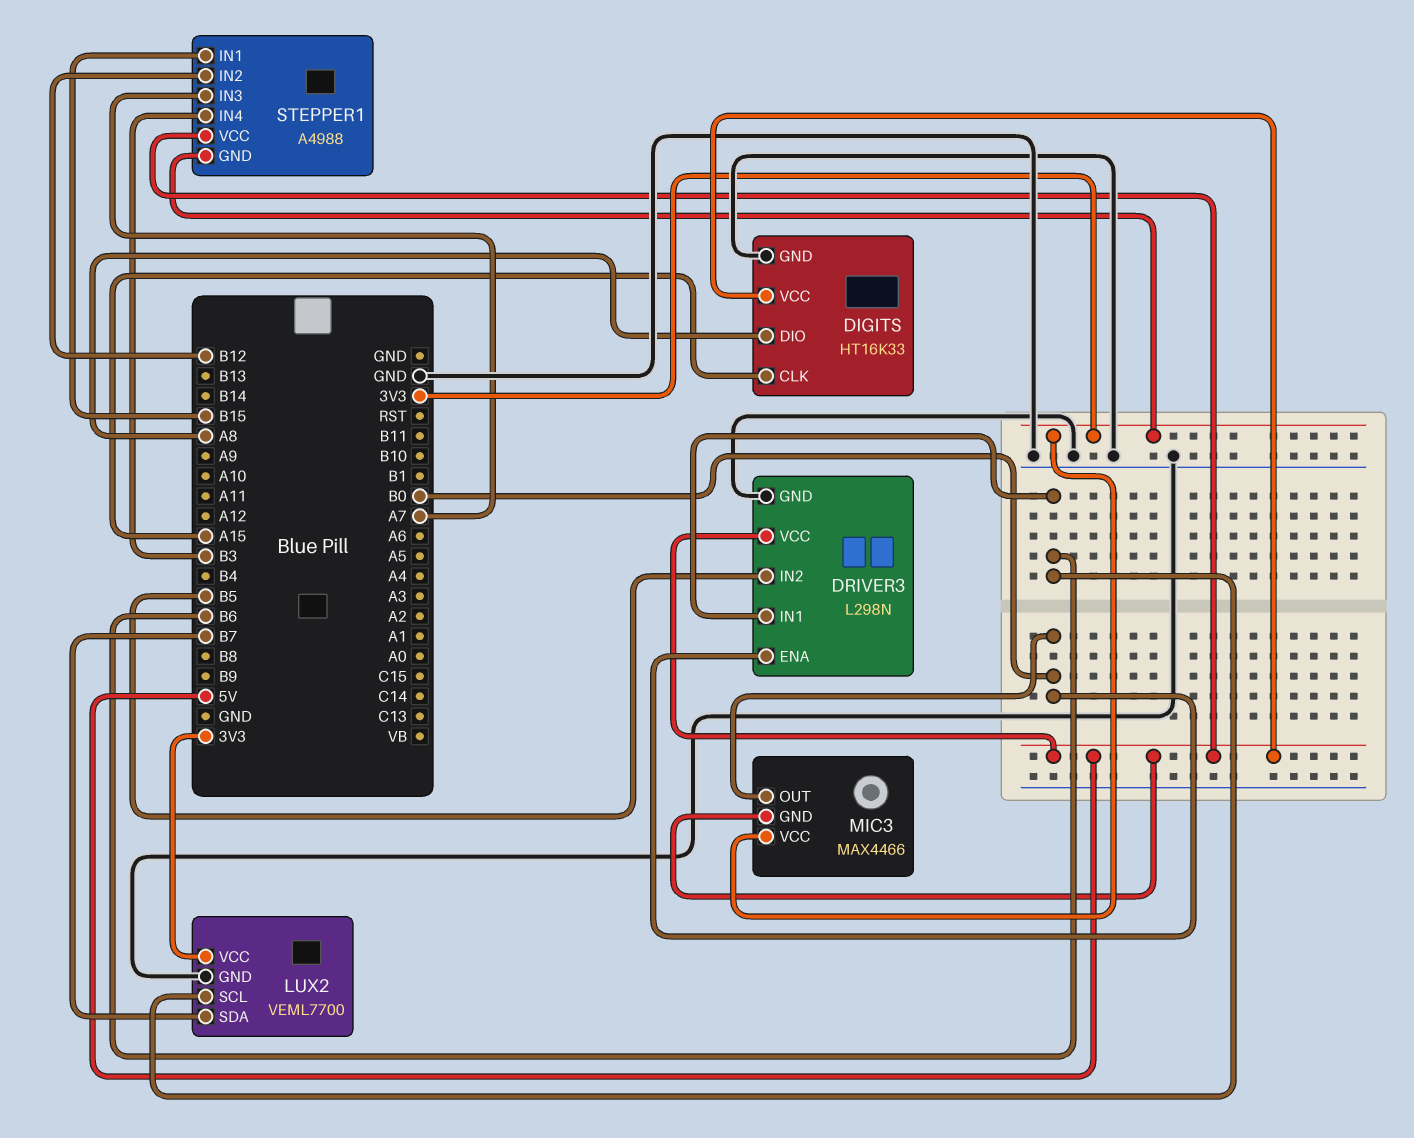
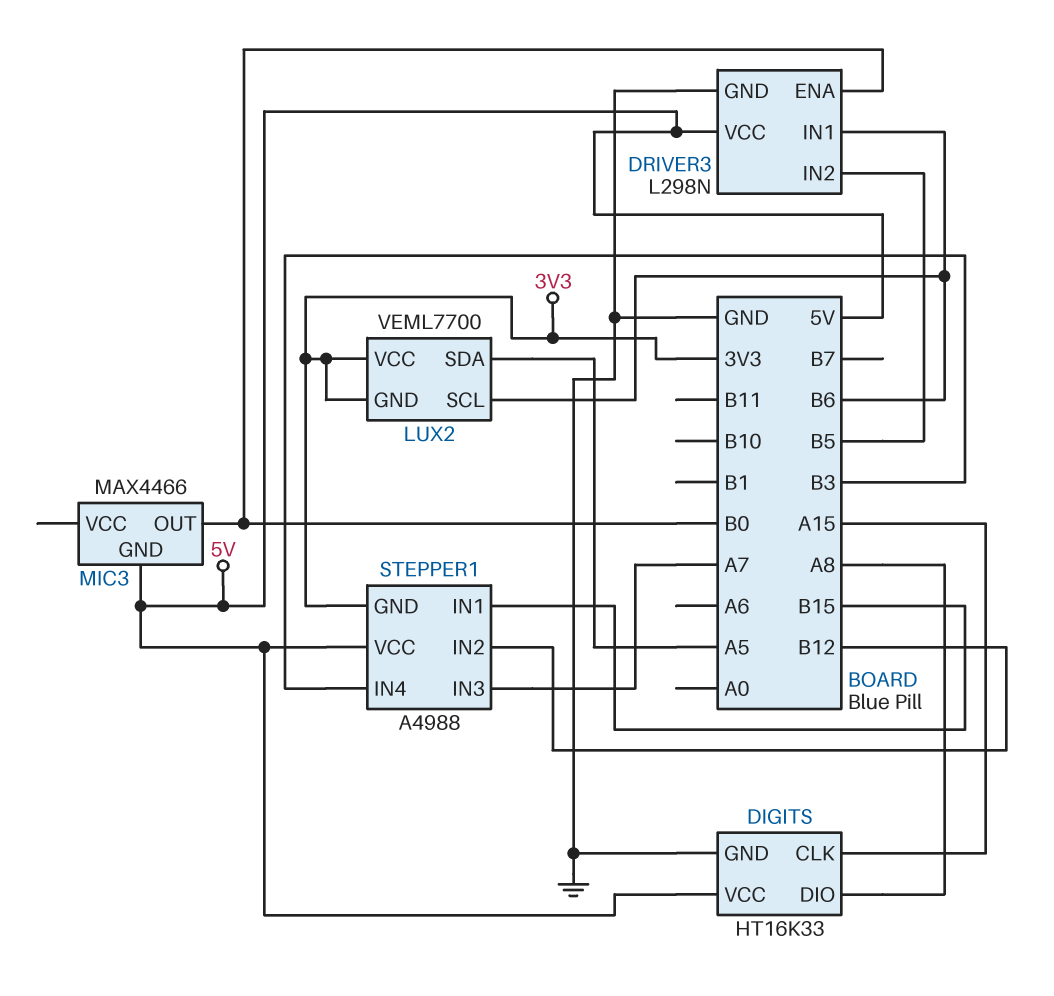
LUX2 pin GND: GND -> 3V3
LUX2 pin SDA: B7 -> A5
MIC3 pin VCC: 3V3 -> none

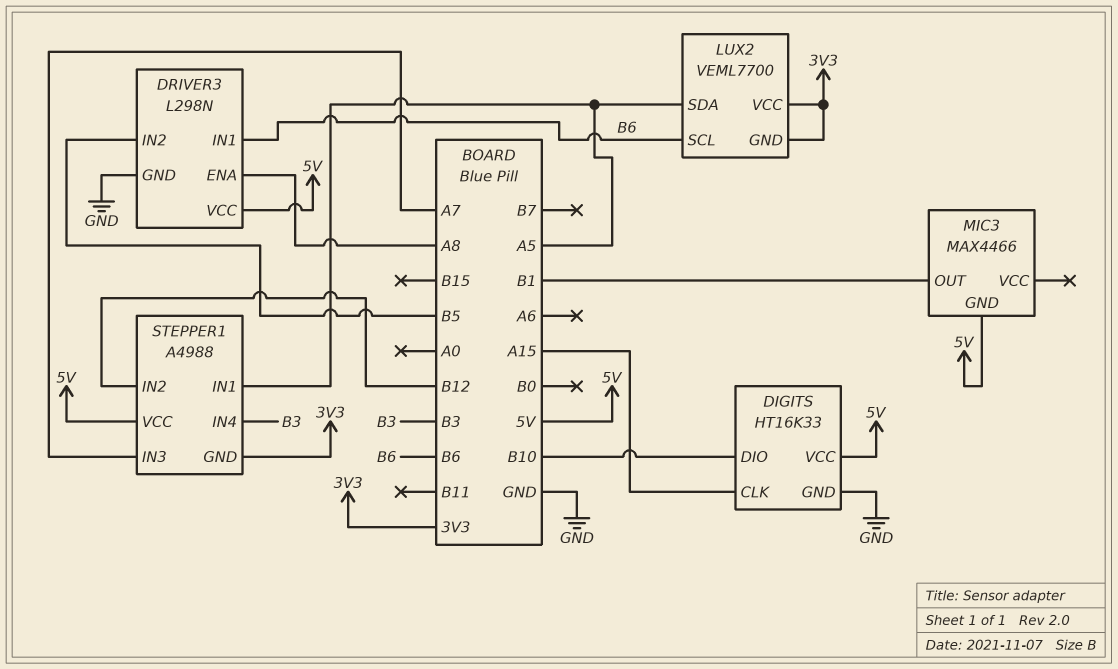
DIGITS pin DIO: A8 -> B10
DRIVER3 pin ENA: B0 -> A8
MIC3 pin OUT: B0 -> B1
STEPPER1 pin IN1: B15 -> A5

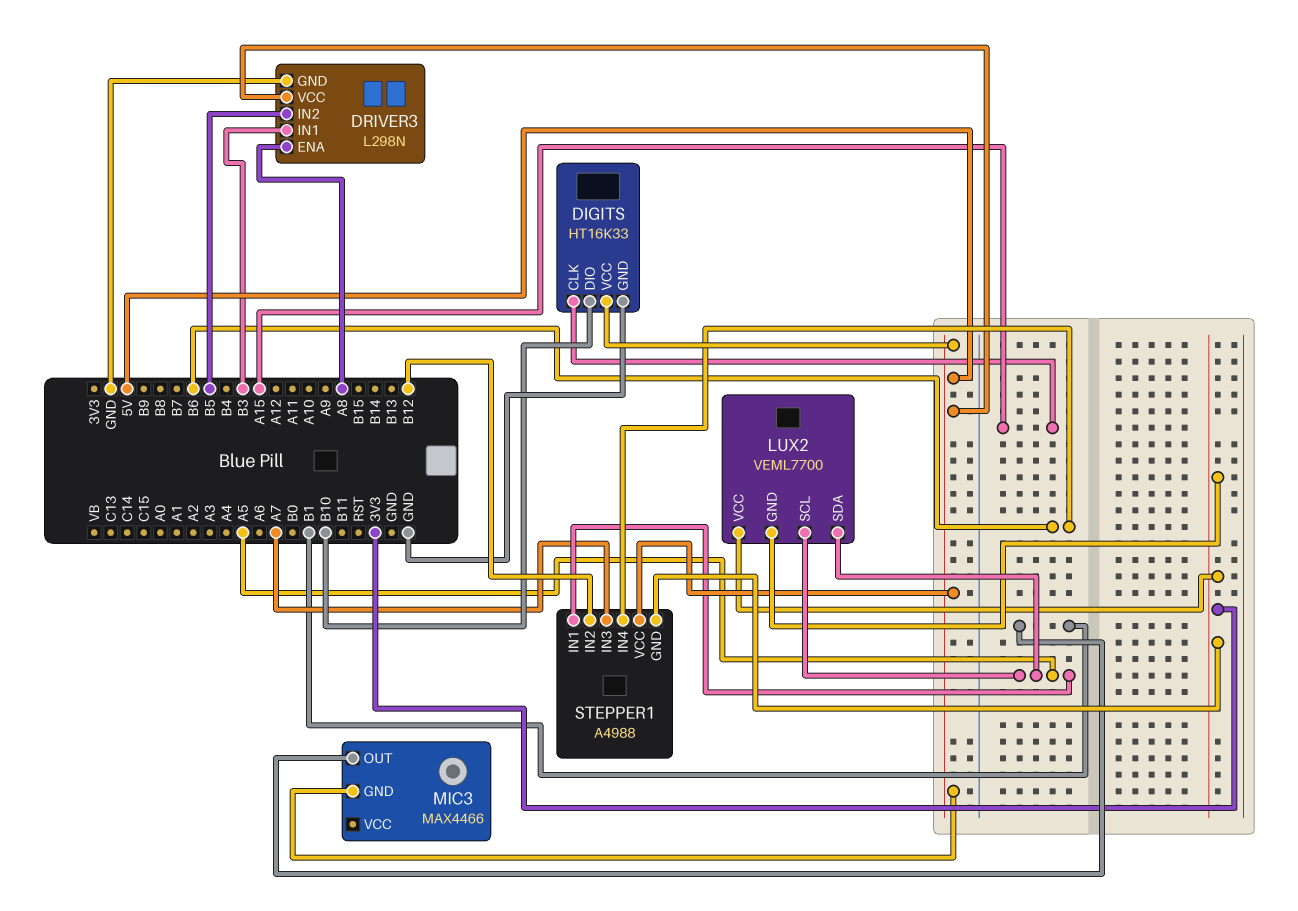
DRIVER3 pin IN1: B6 -> B3
LUX2 pin SCL: B6 -> A5
STEPPER1 pin IN4: B3 -> B6

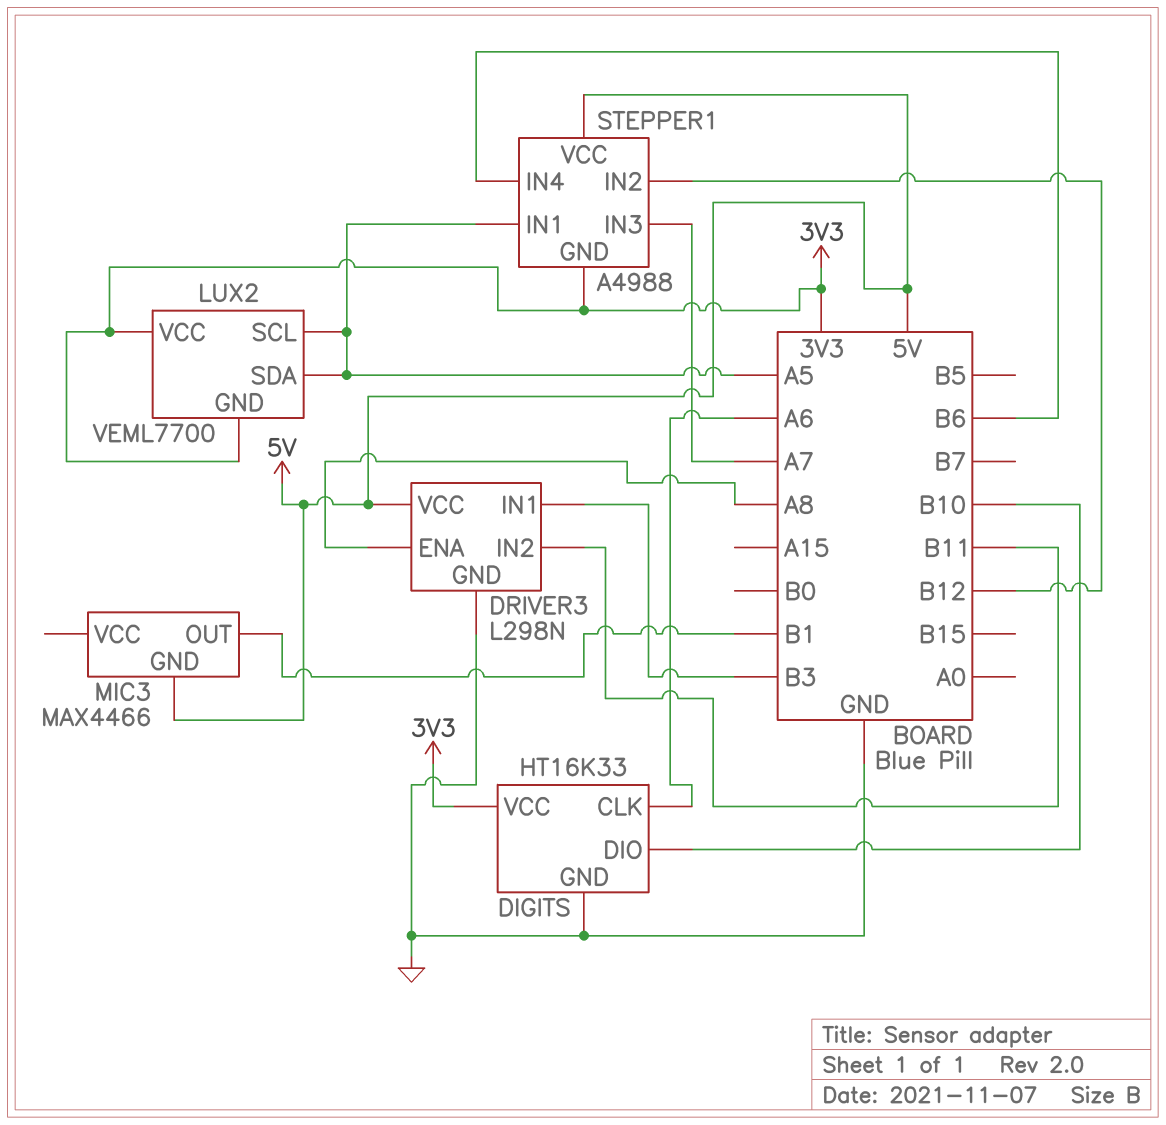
DIGITS pin CLK: A15 -> A6
DIGITS pin VCC: 5V -> 3V3
DRIVER3 pin IN2: B5 -> B11

